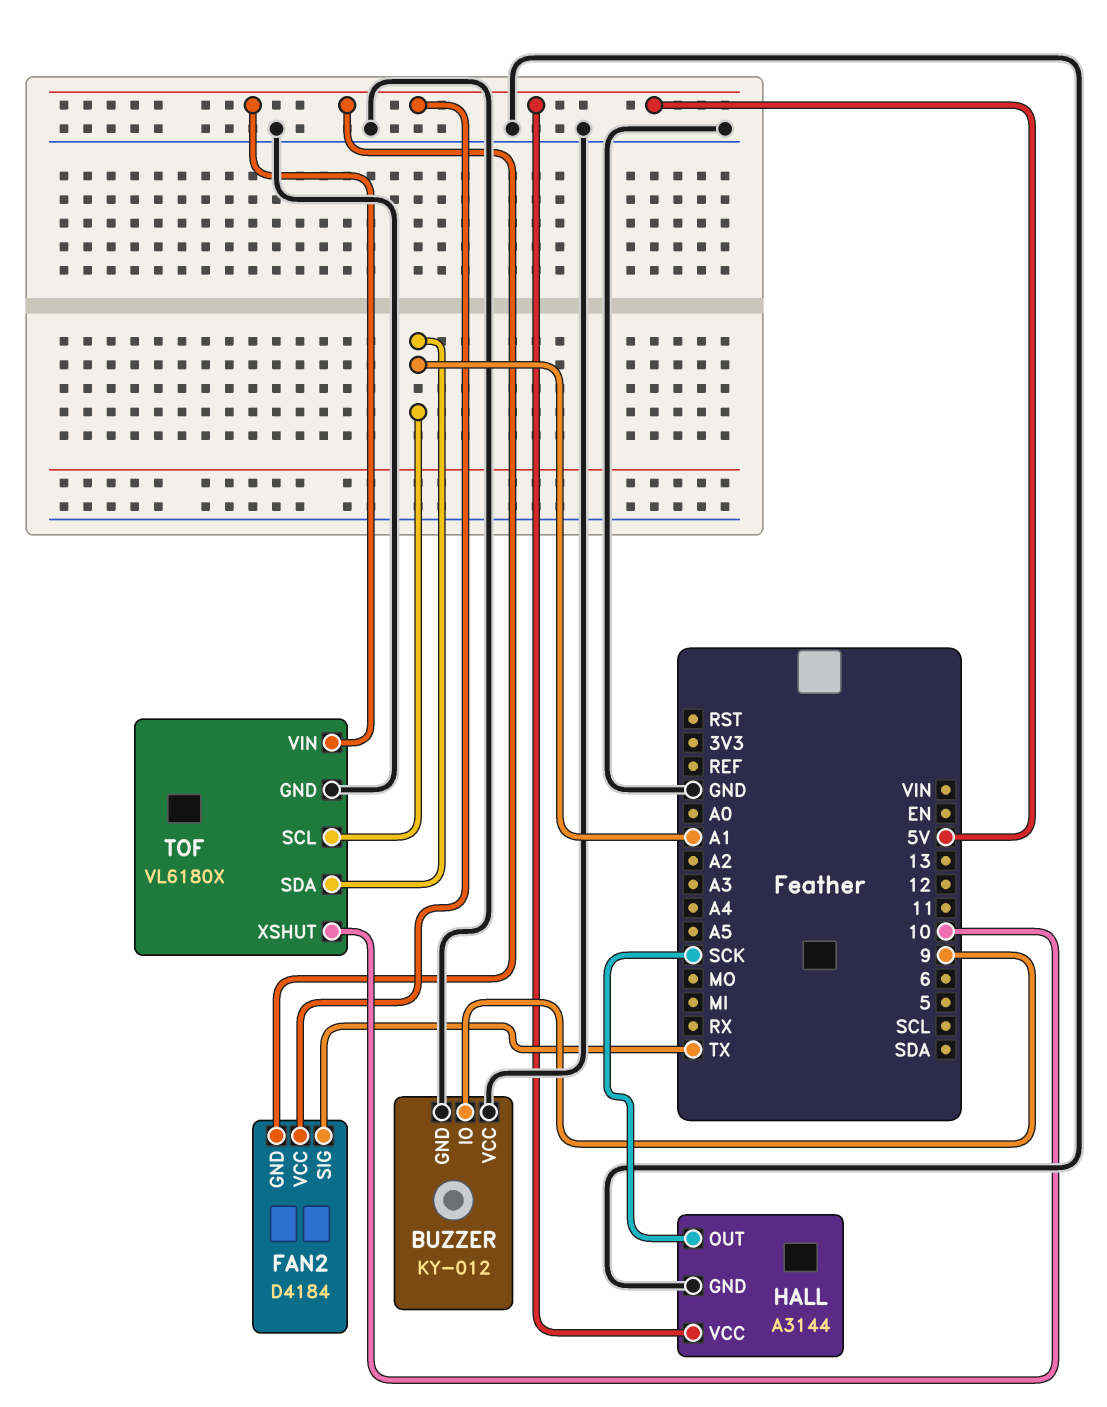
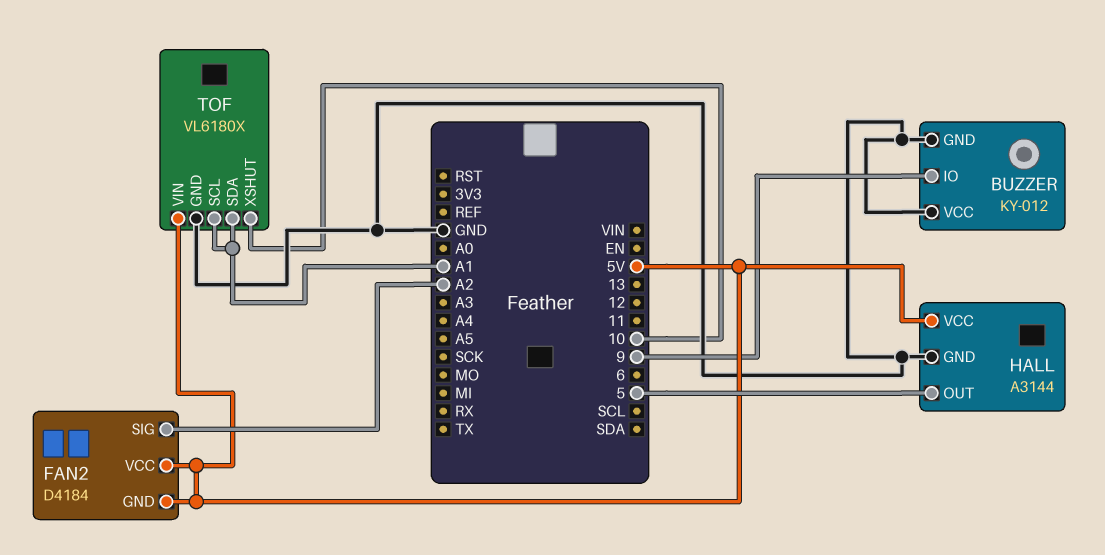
FAN2 pin SIG: TX -> A2
HALL pin OUT: SCK -> 5

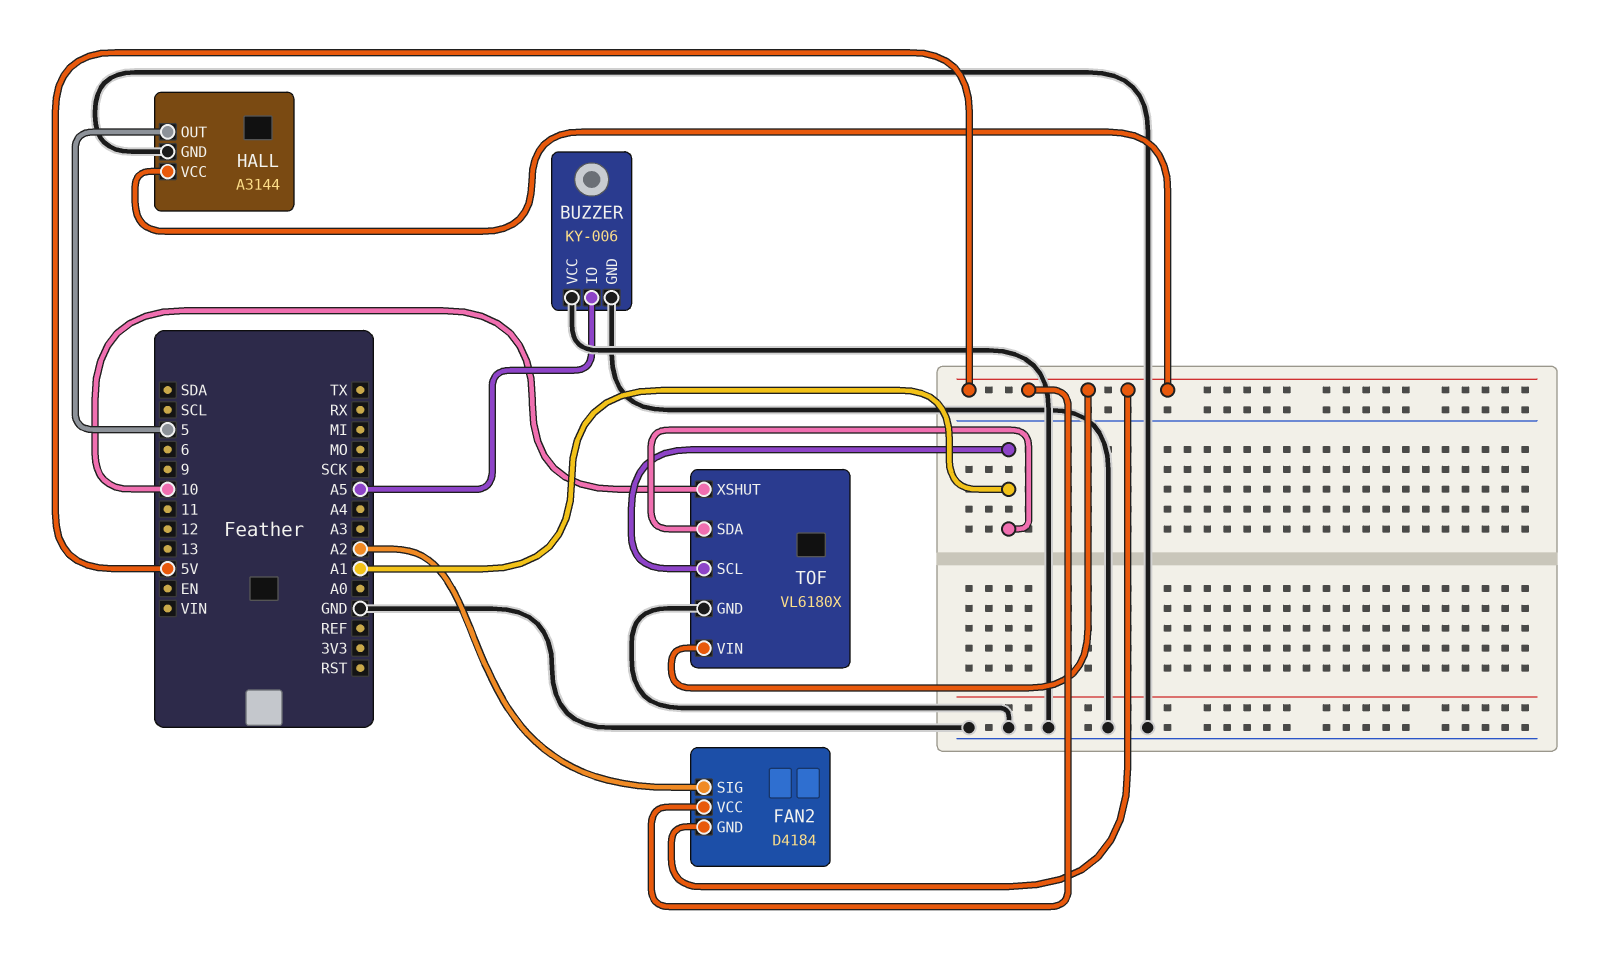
BUZZER: KY-012 -> KY-006
BUZZER pin IO: 9 -> A5

